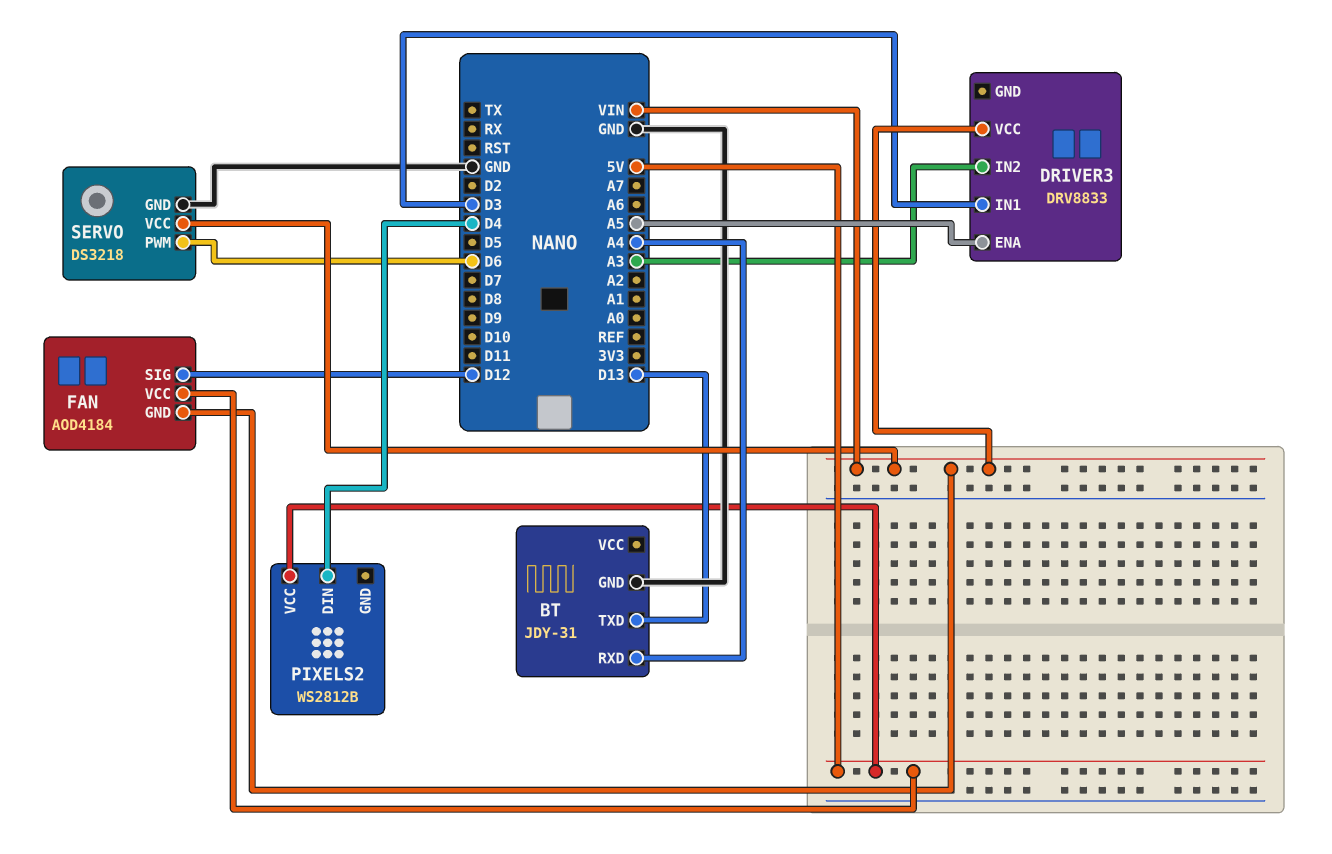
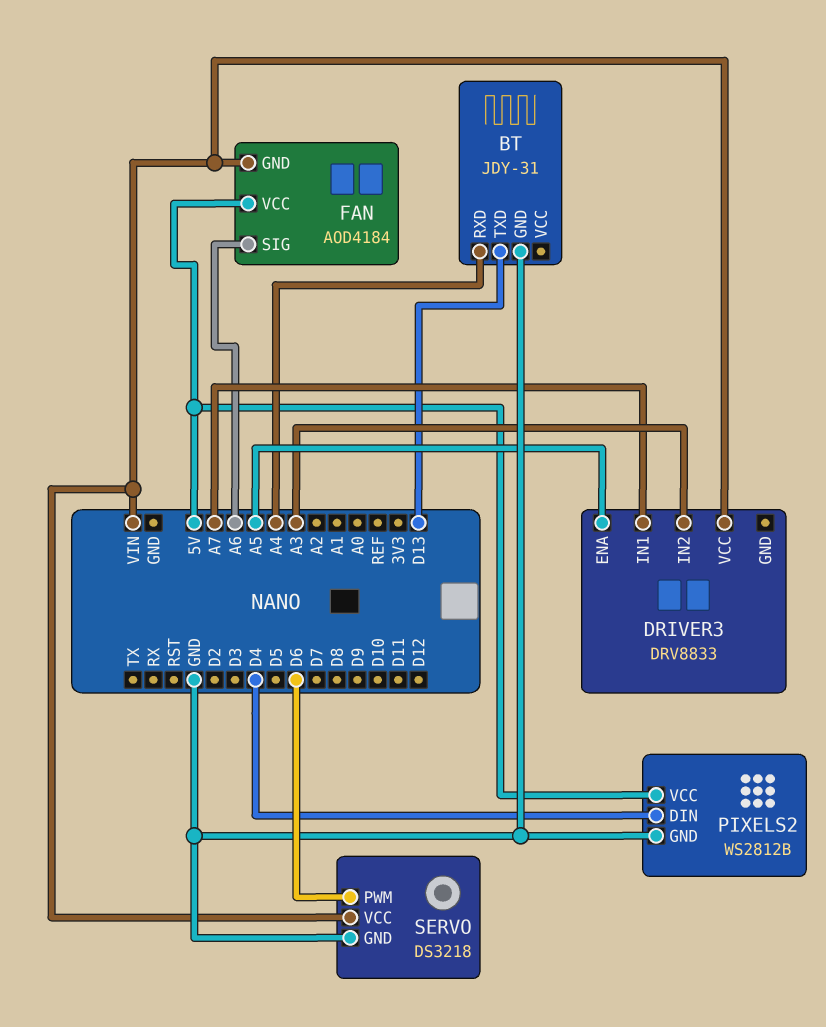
DRIVER3 pin IN1: D3 -> A7
FAN pin SIG: D12 -> A6
PIXELS2 pin GND: none -> GND

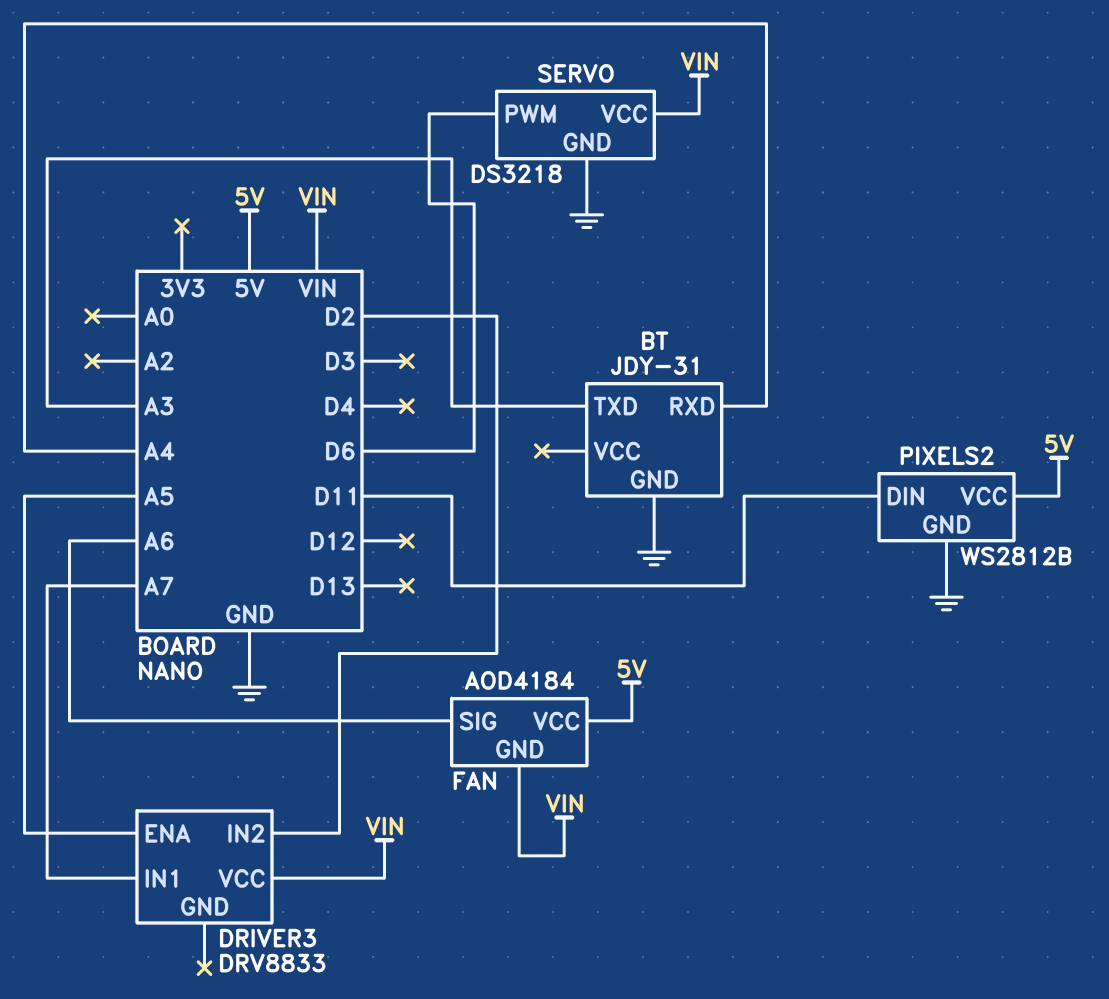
BT pin TXD: D13 -> A3
DRIVER3 pin IN2: A3 -> D2
PIXELS2 pin DIN: D4 -> D11

